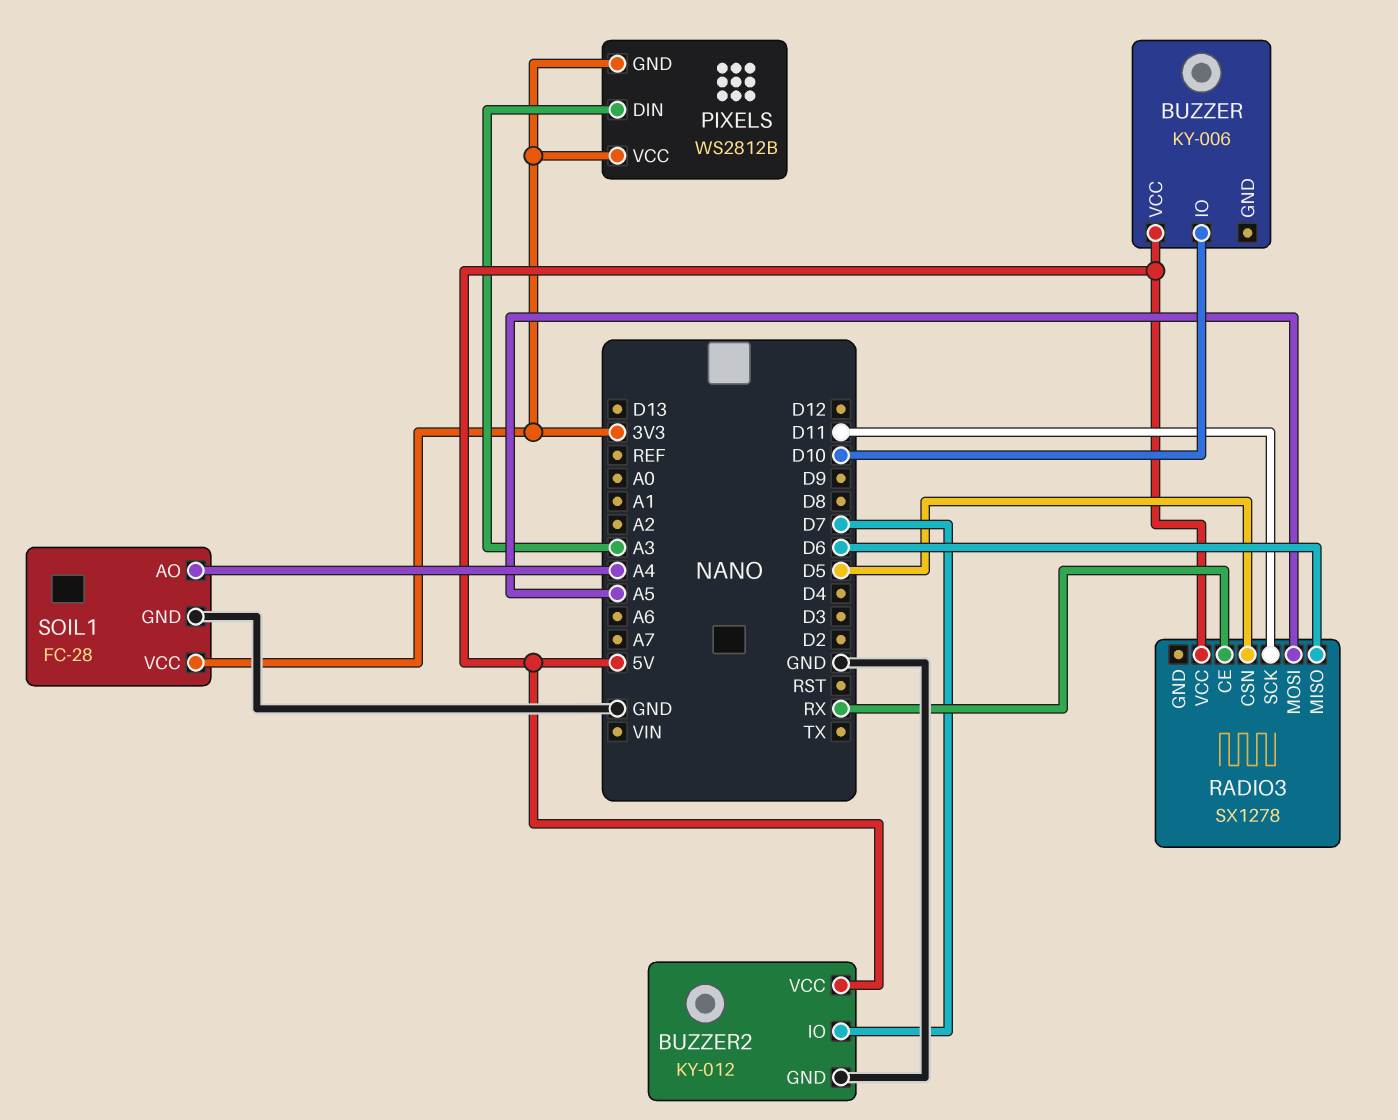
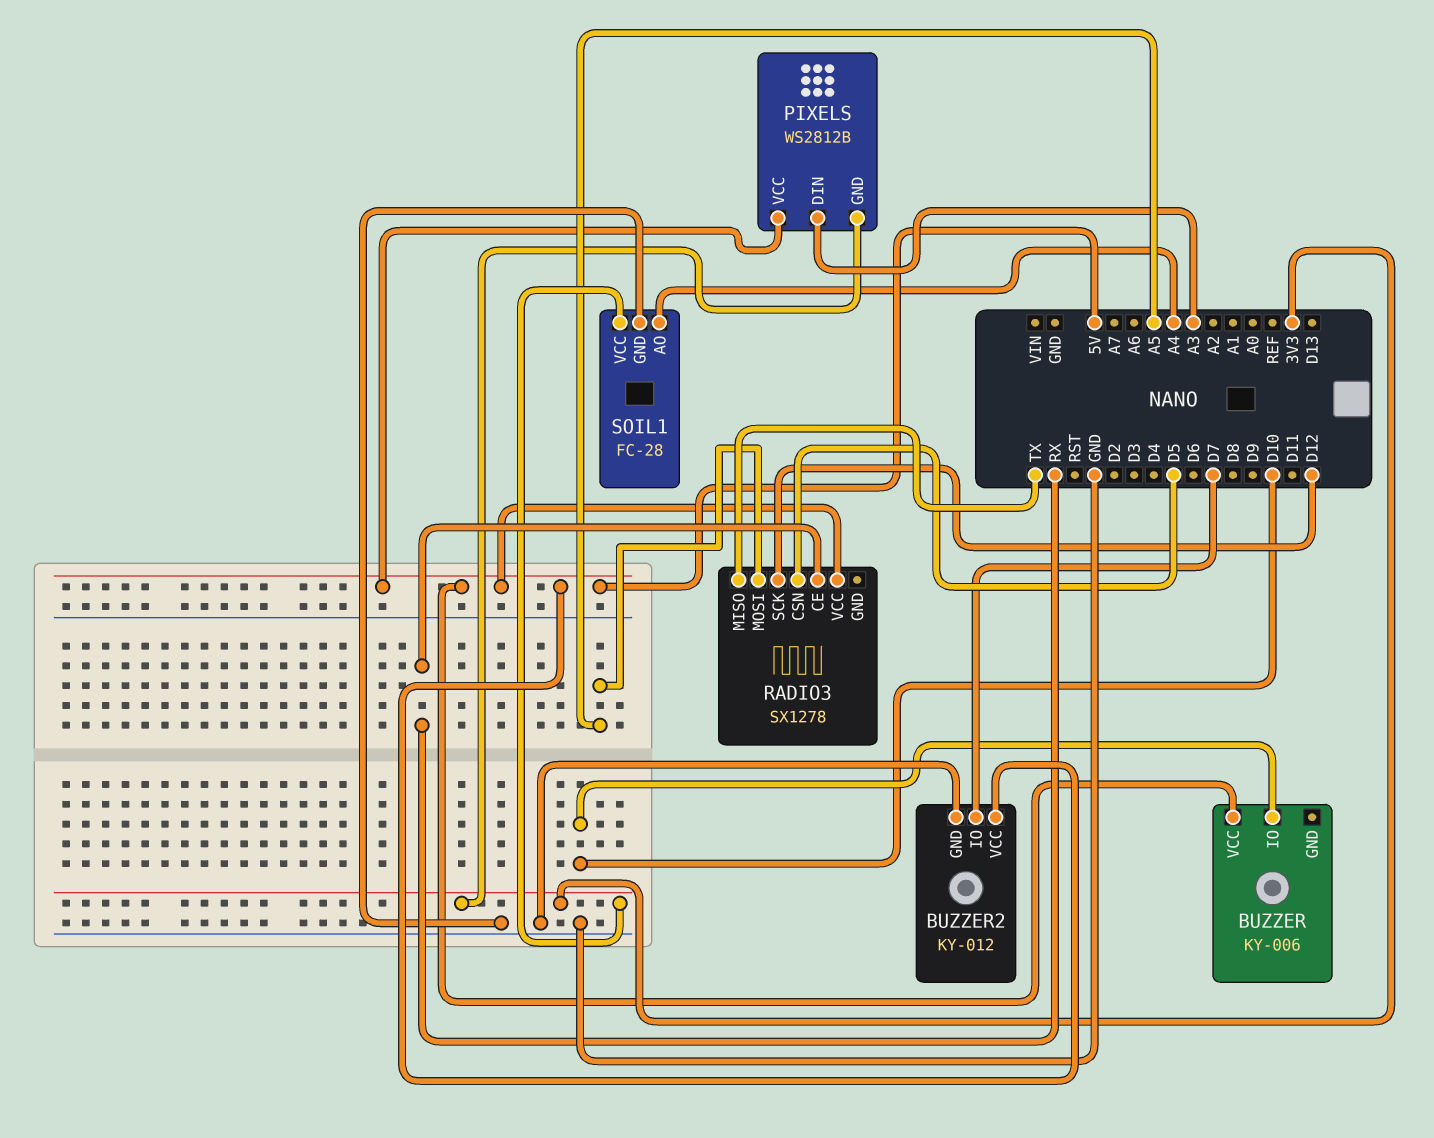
PIXELS pin VCC: 3V3 -> 5V
RADIO3 pin MISO: D6 -> TX
RADIO3 pin SCK: D11 -> D12

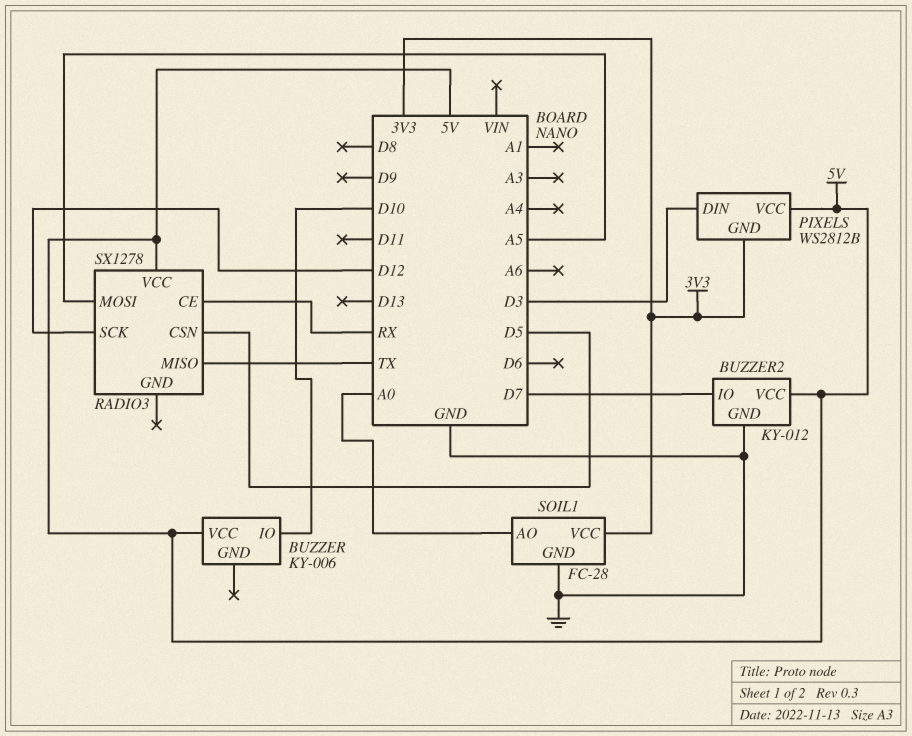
PIXELS pin DIN: A3 -> D3
SOIL1 pin AO: A4 -> A0

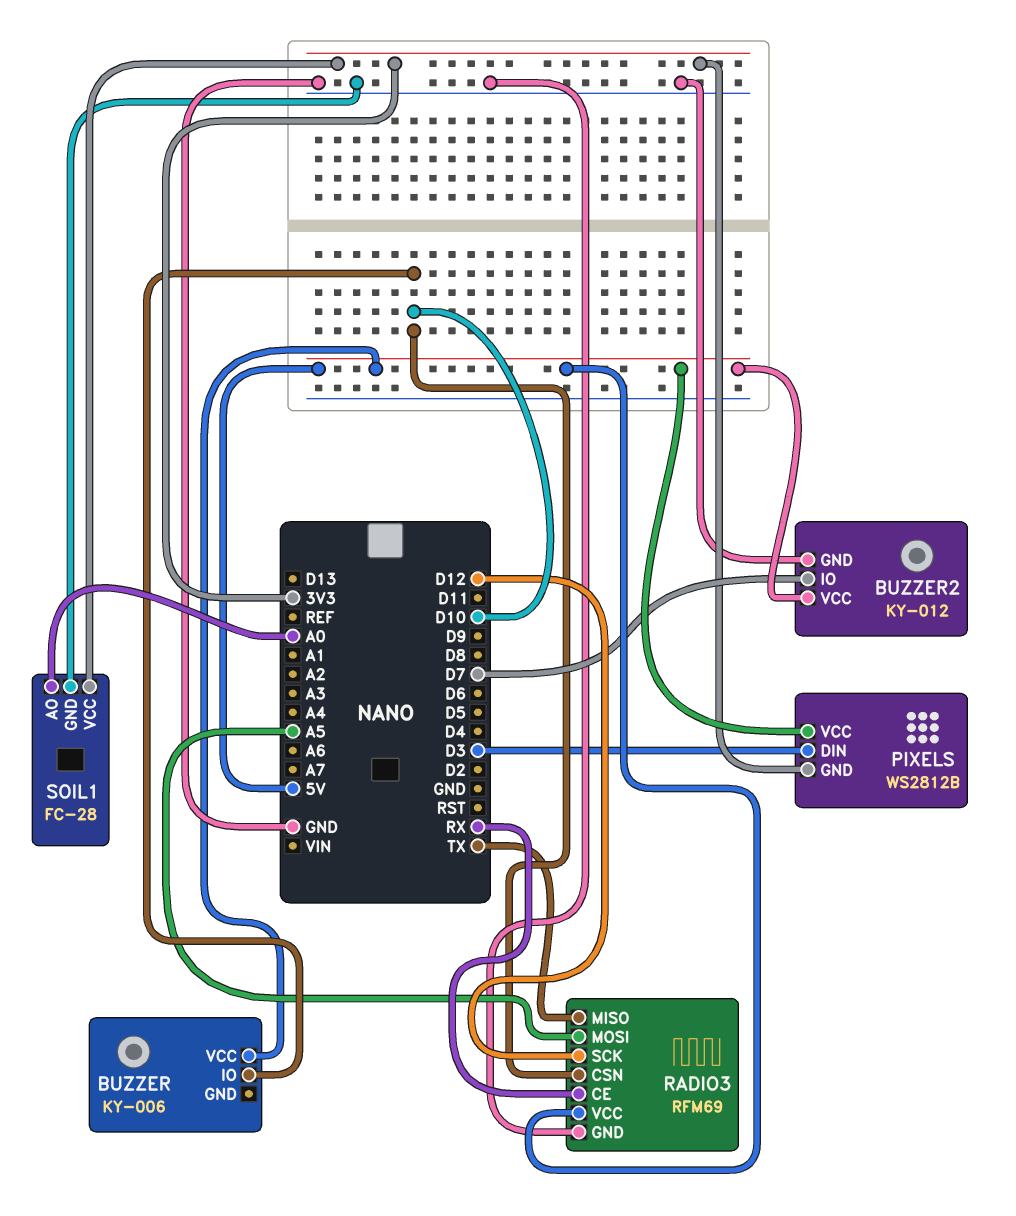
RADIO3: SX1278 -> RFM69
RADIO3 pin CSN: D5 -> D10
RADIO3 pin GND: none -> GND

